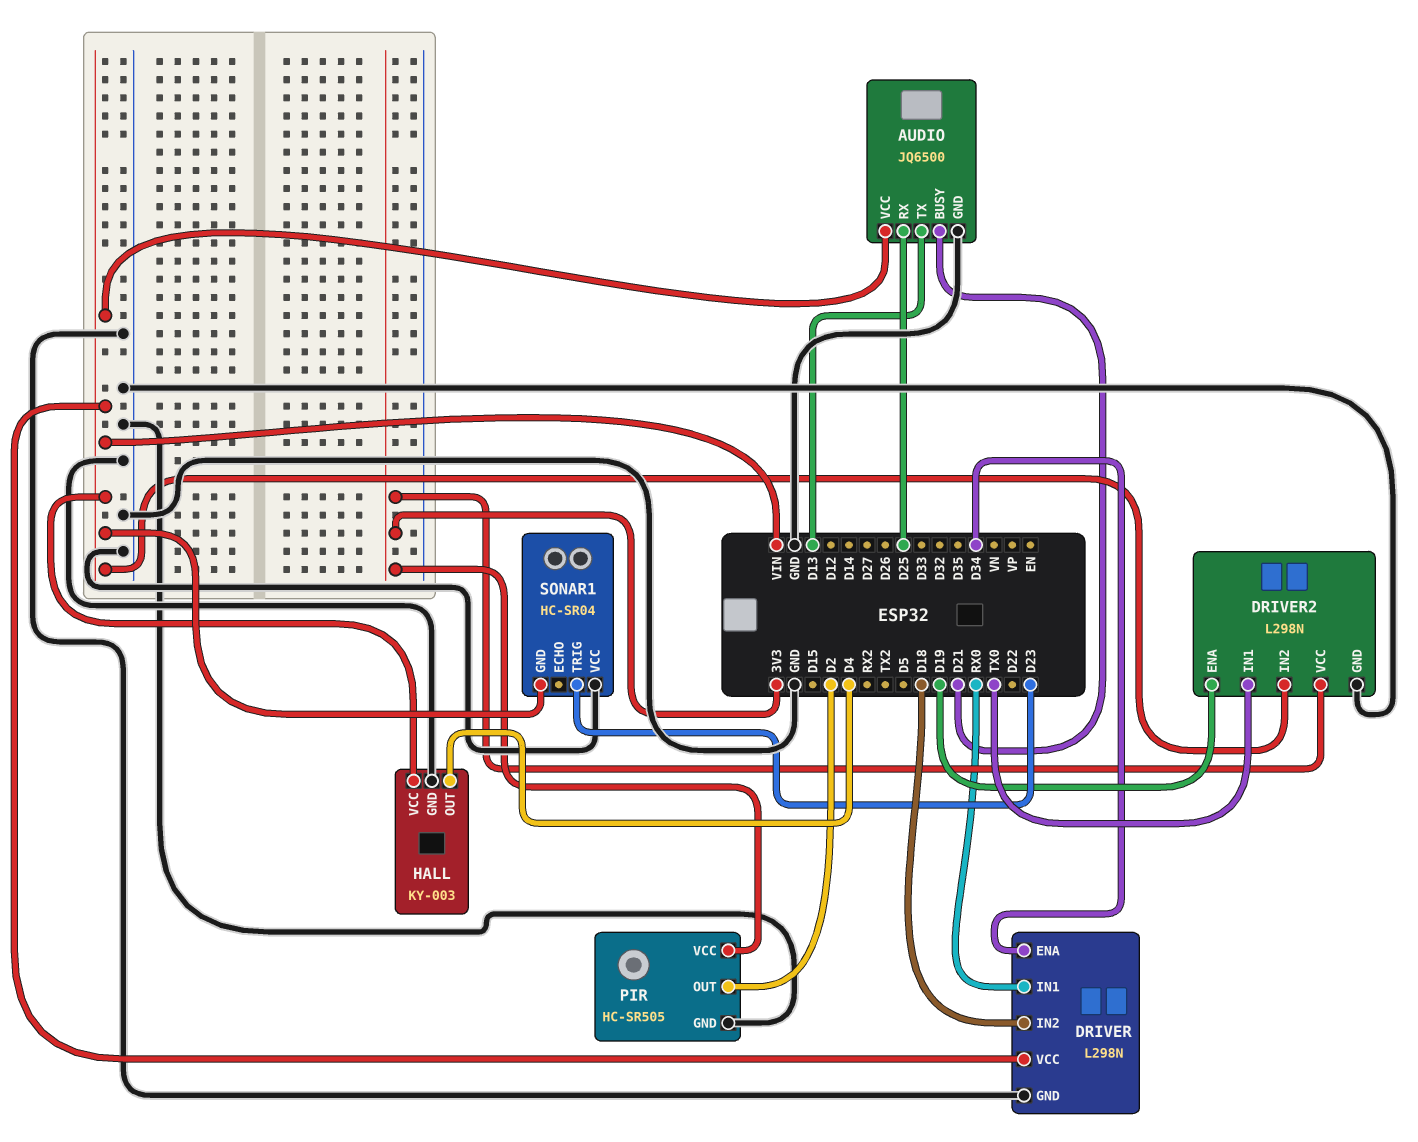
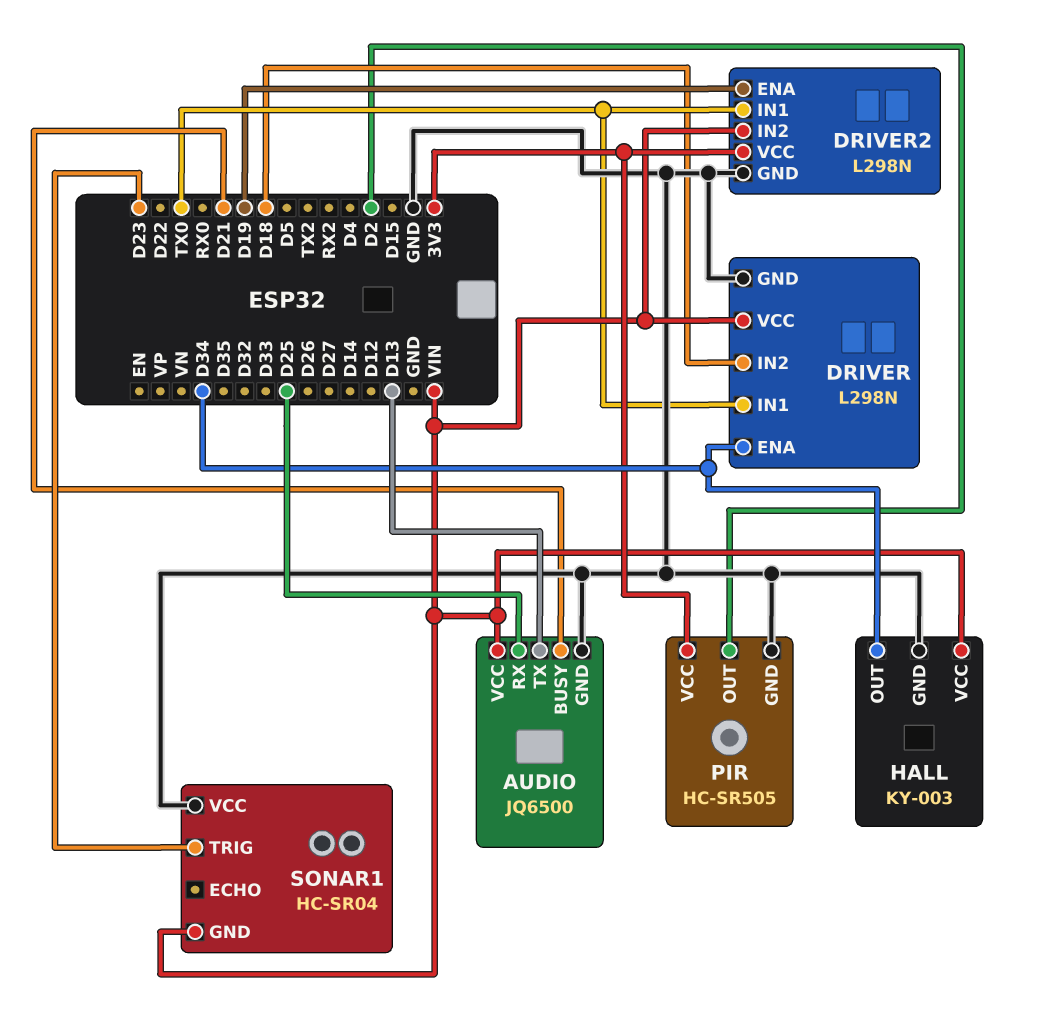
DRIVER pin IN1: RX0 -> TX0
HALL pin OUT: D4 -> D34

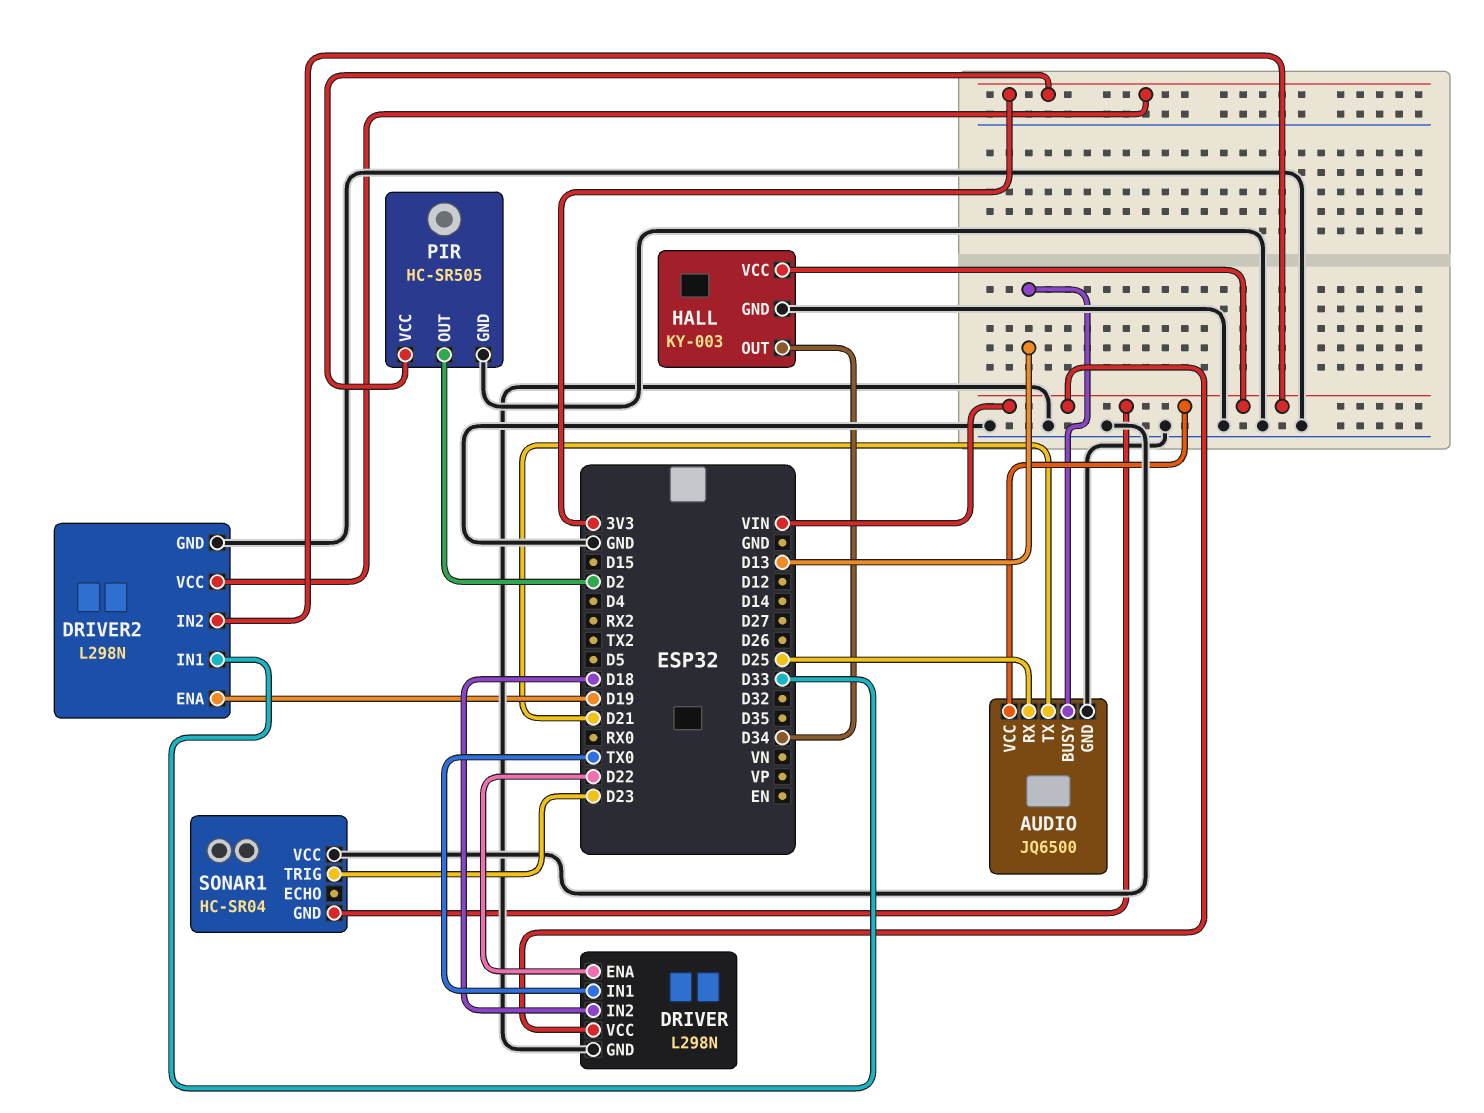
AUDIO pin BUSY: D21 -> D13
AUDIO pin TX: D13 -> D21
DRIVER pin ENA: D34 -> D22
DRIVER2 pin IN1: TX0 -> D33

